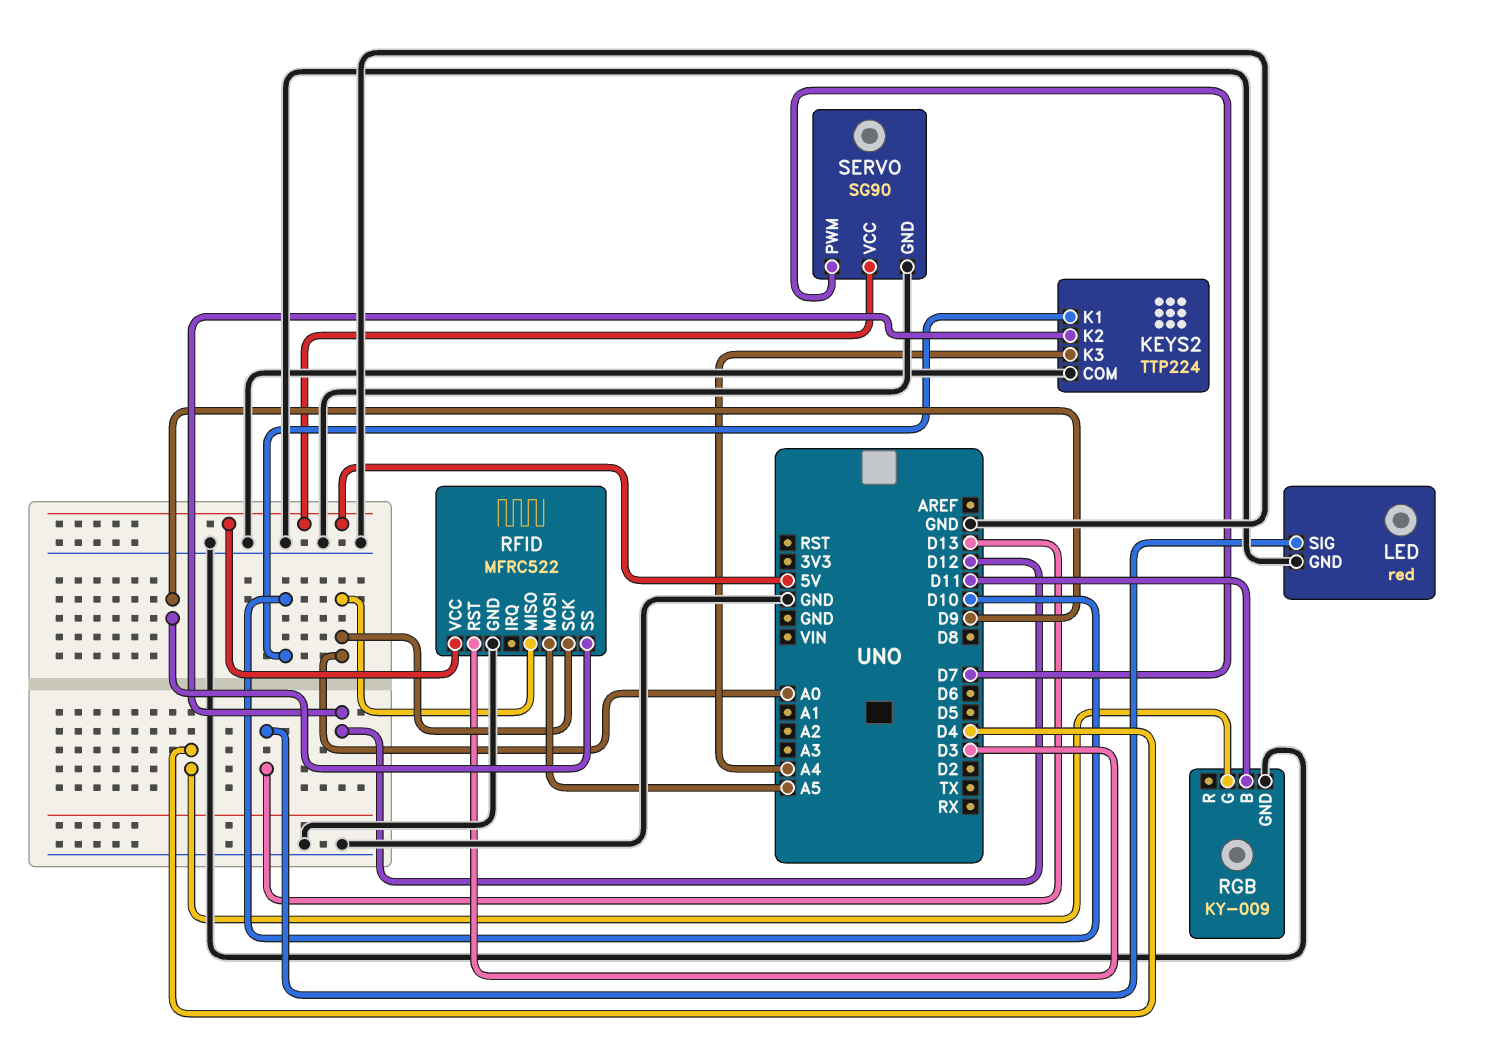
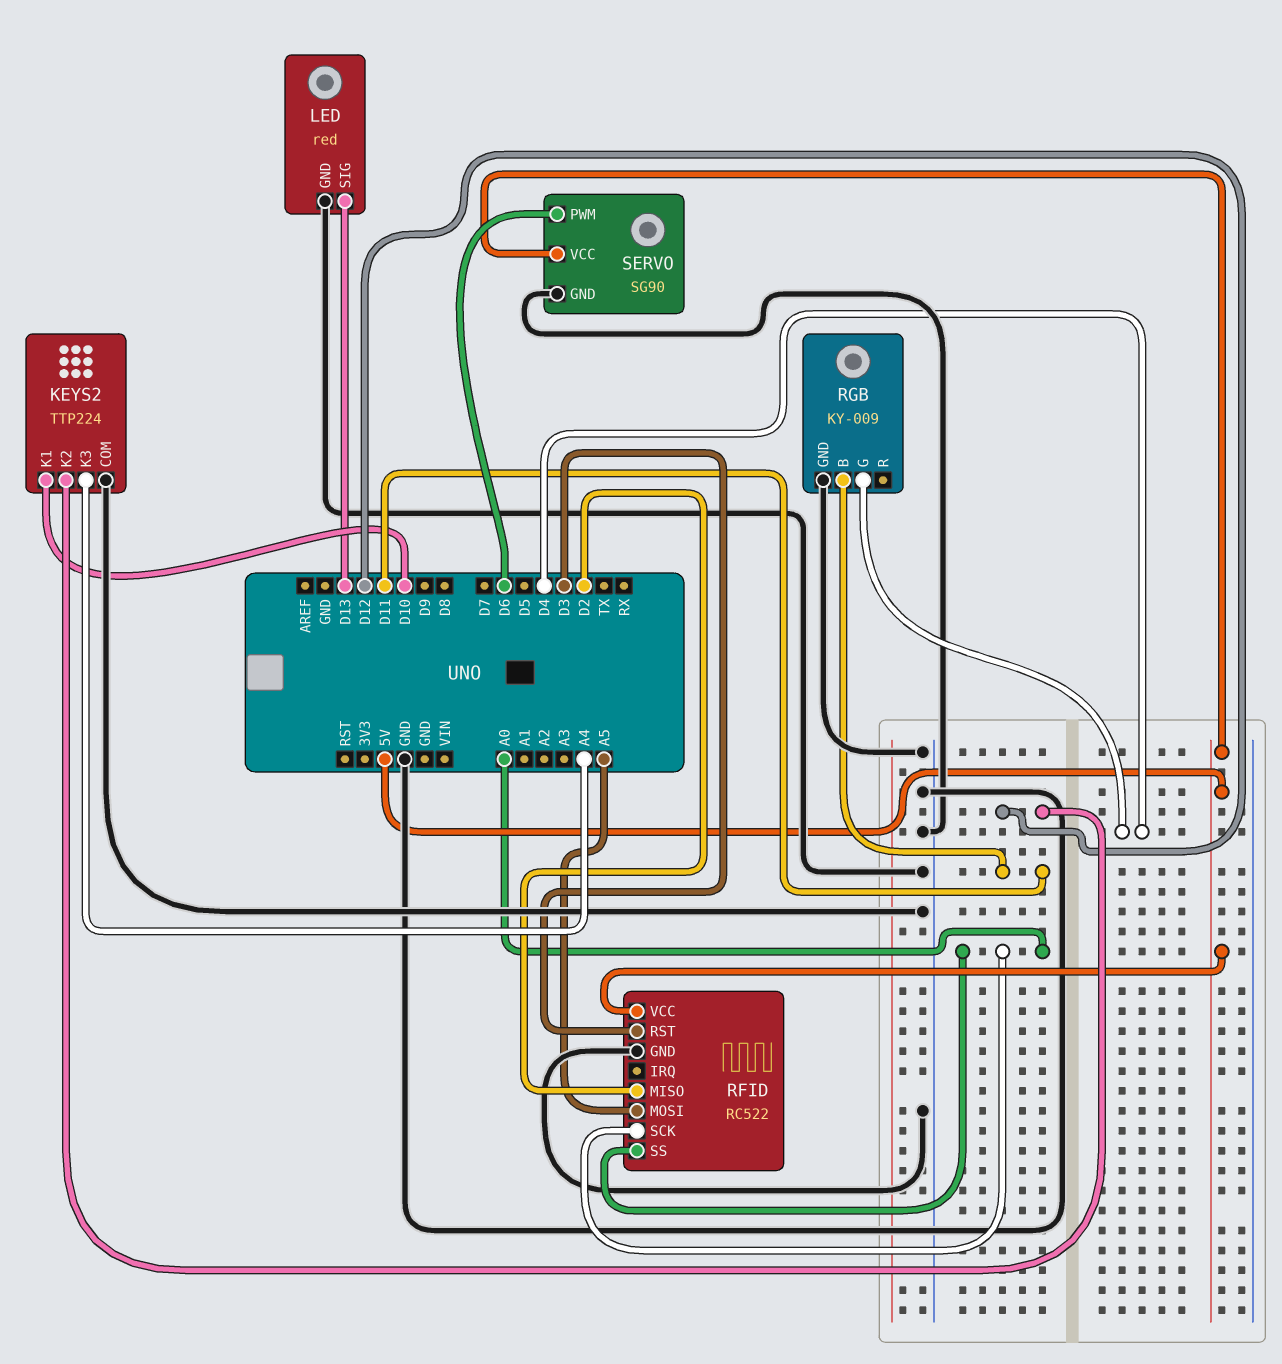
RFID: MFRC522 -> RC522
RFID pin MISO: A0 -> D2
RFID pin SS: D9 -> A0
SERVO pin PWM: D7 -> D6

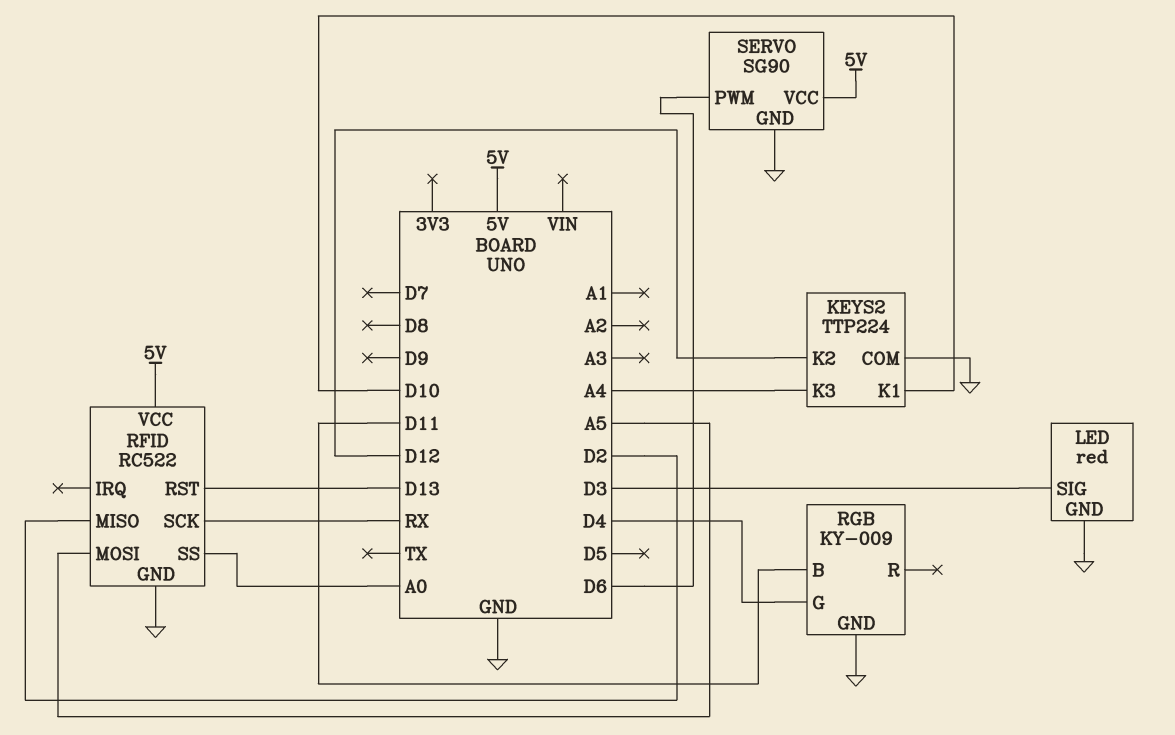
LED pin SIG: D13 -> D3
RFID pin RST: D3 -> D13
RFID pin SCK: A0 -> RX

